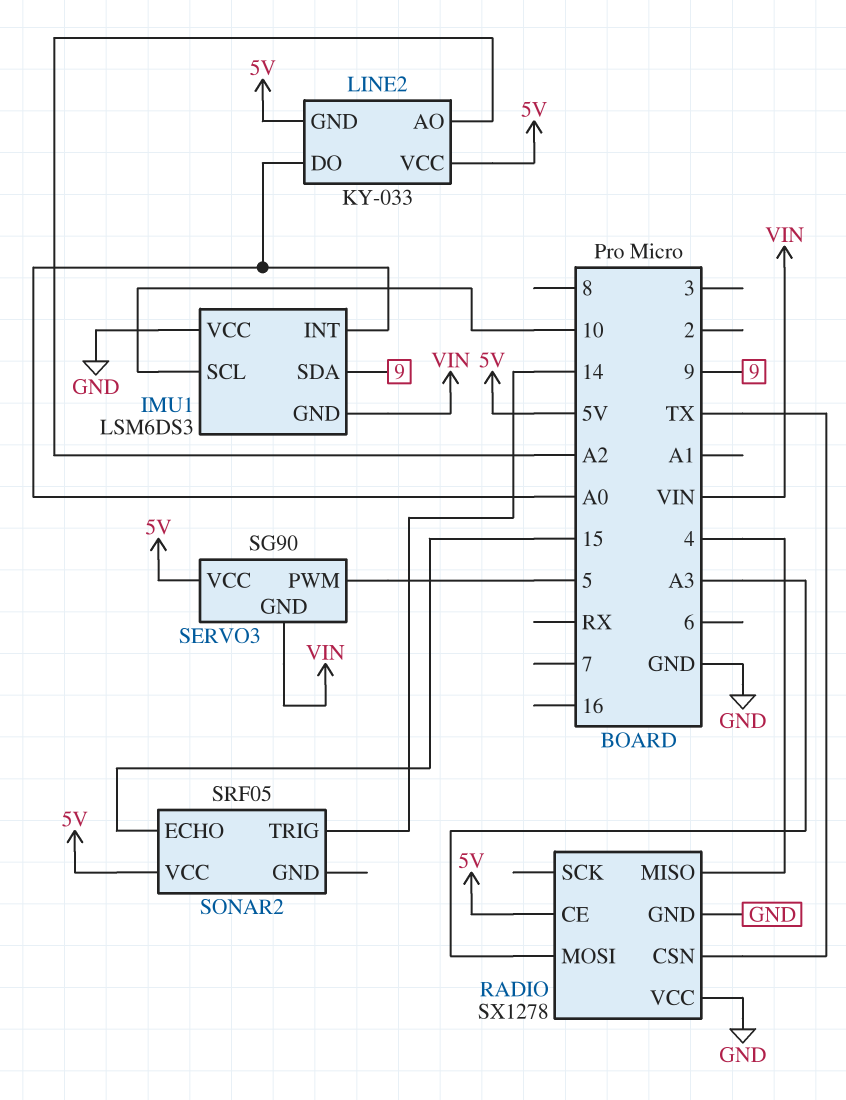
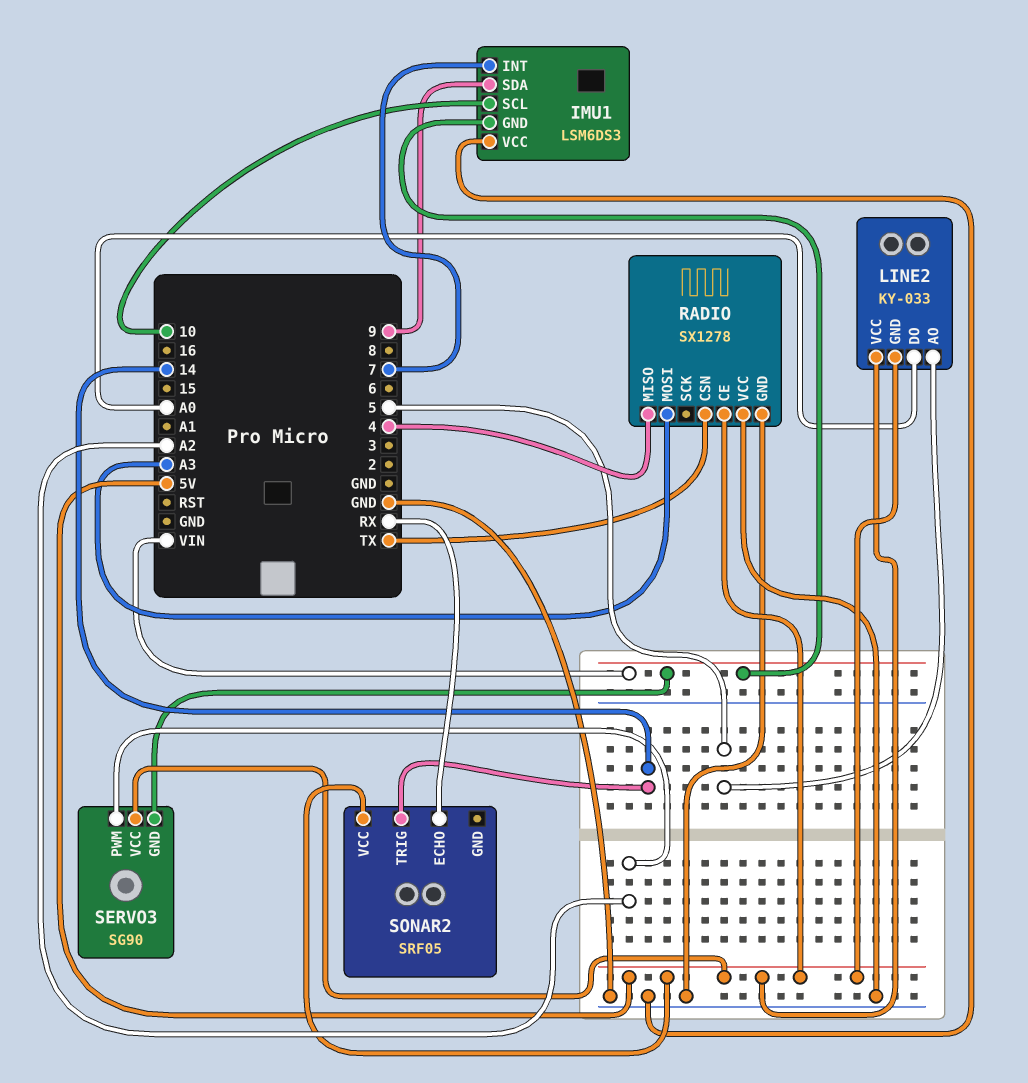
IMU1 pin INT: A0 -> 7
LINE2 pin AO: A2 -> 5
SERVO3 pin PWM: 5 -> A2
SONAR2 pin ECHO: 15 -> RX

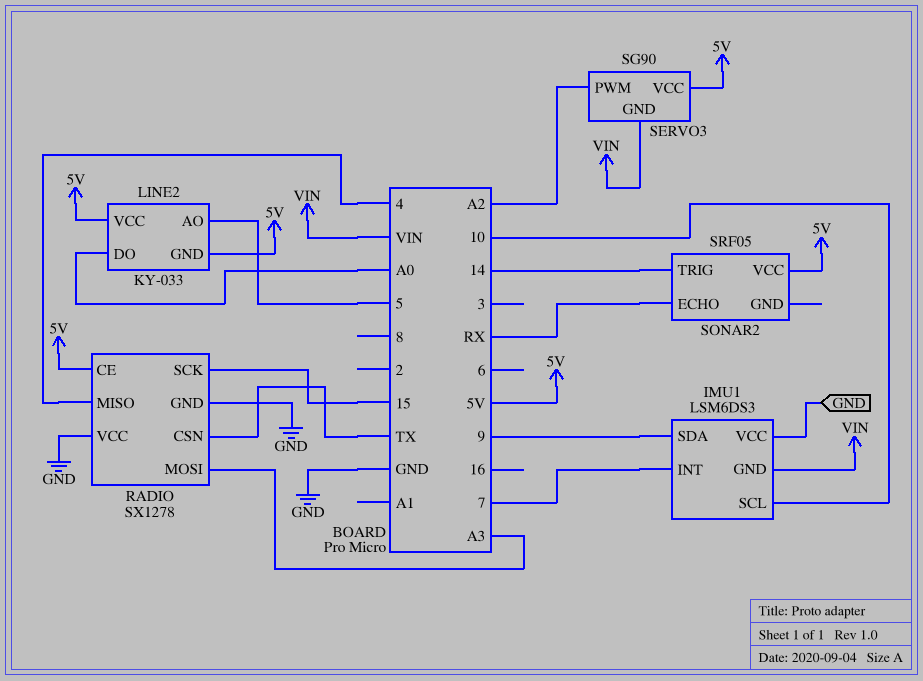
RADIO pin SCK: none -> 15

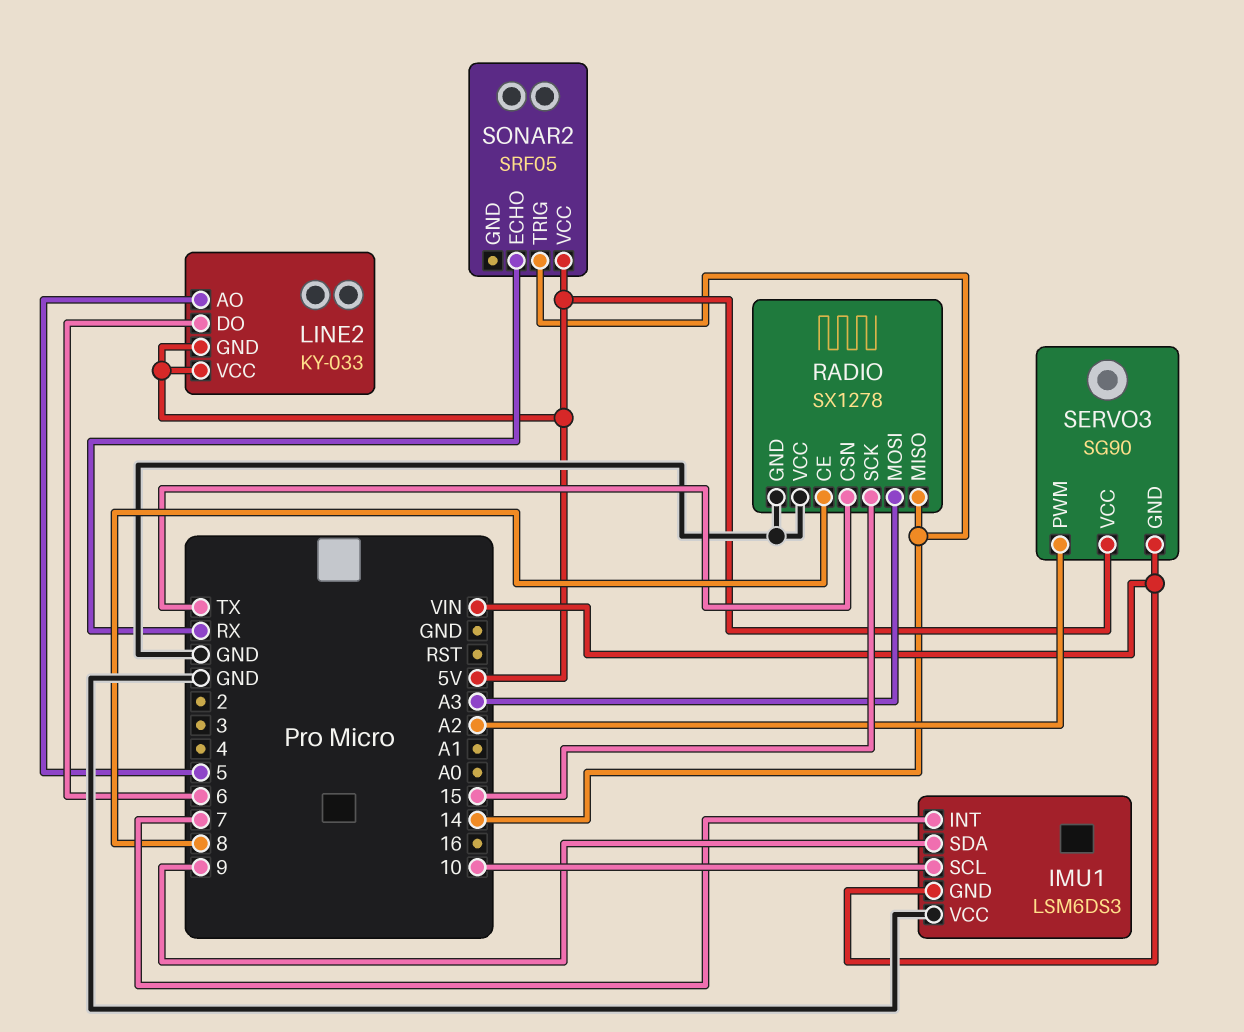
LINE2 pin DO: A0 -> 6
RADIO pin CE: 5V -> 8
RADIO pin MISO: 4 -> 14

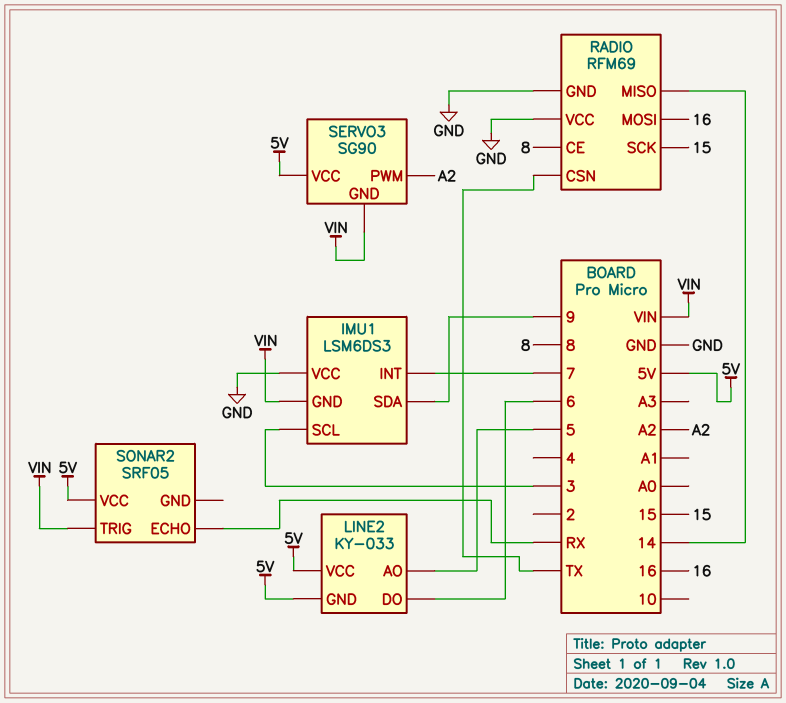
IMU1 pin SCL: 10 -> 3
RADIO: SX1278 -> RFM69
RADIO pin MOSI: A3 -> 16
SONAR2 pin TRIG: 14 -> VIN

